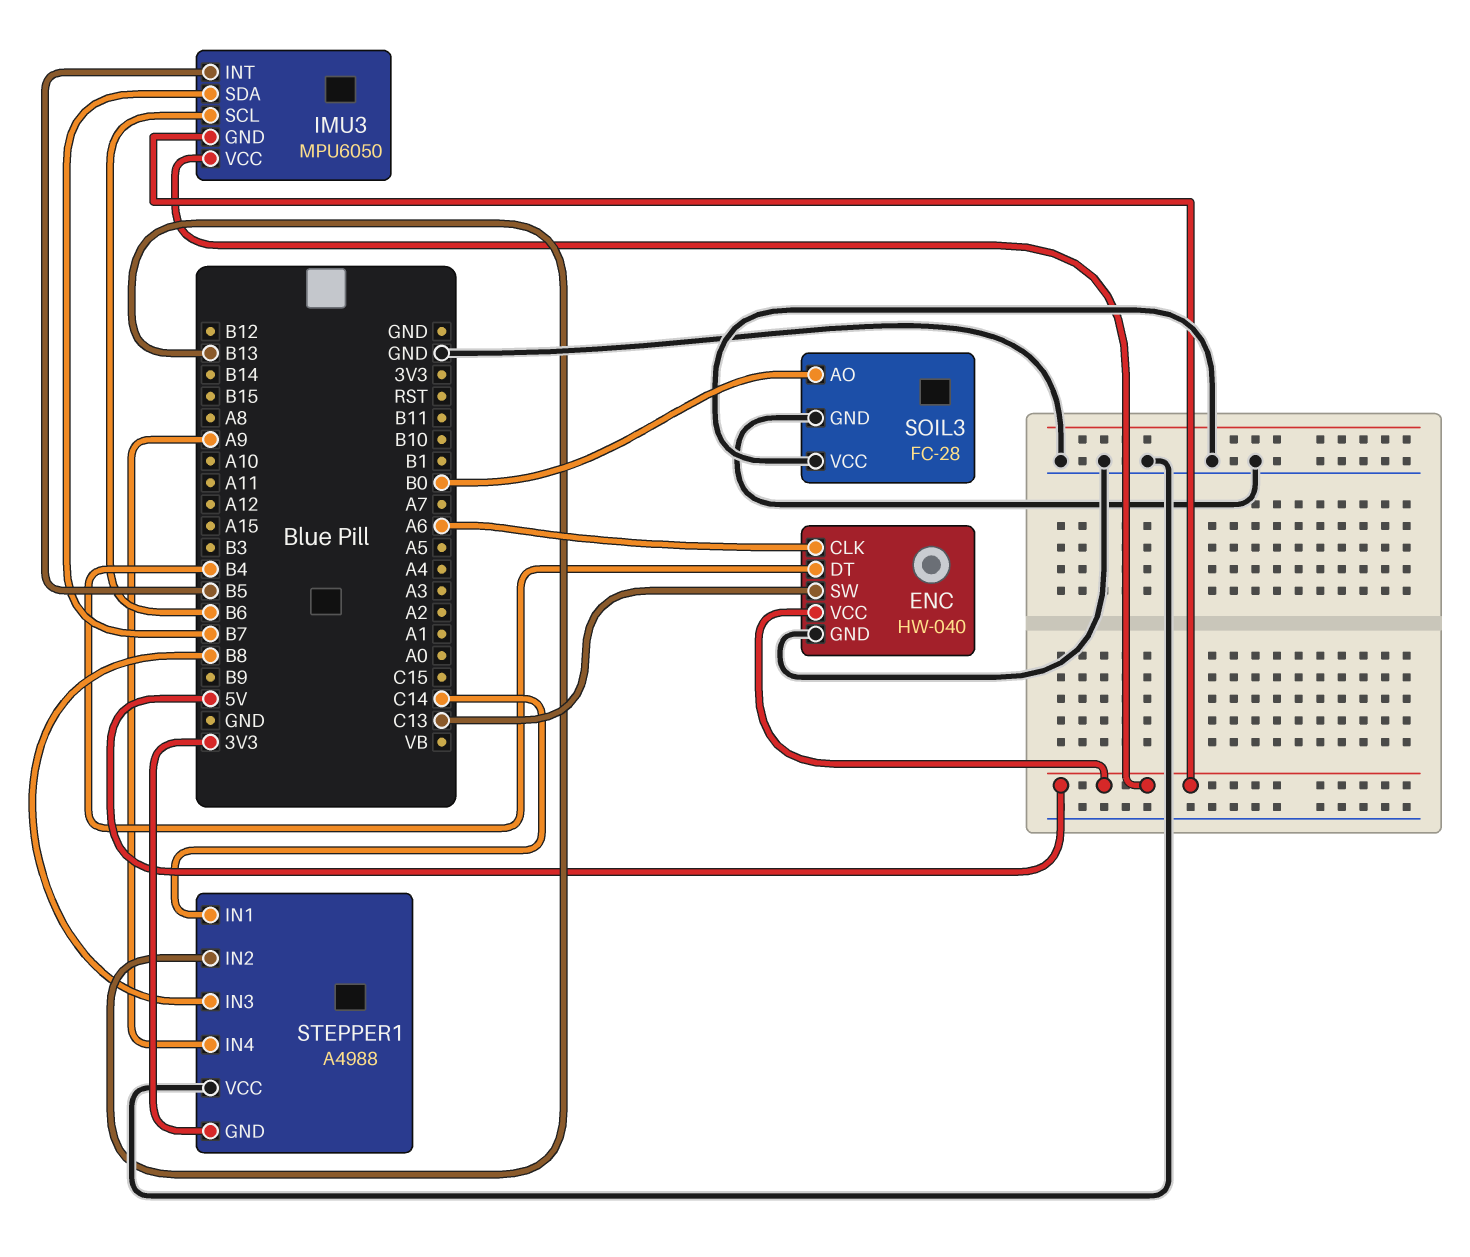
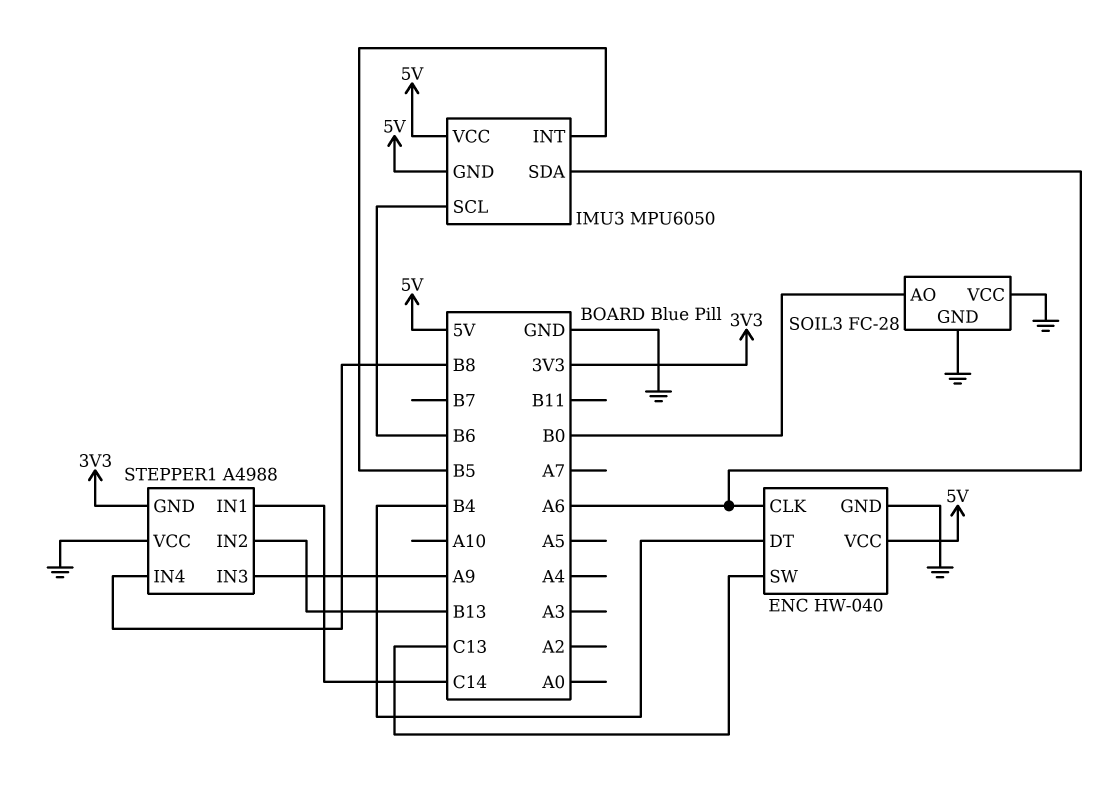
IMU3 pin SDA: B7 -> A6
STEPPER1 pin IN3: B8 -> A9
STEPPER1 pin IN4: A9 -> B8

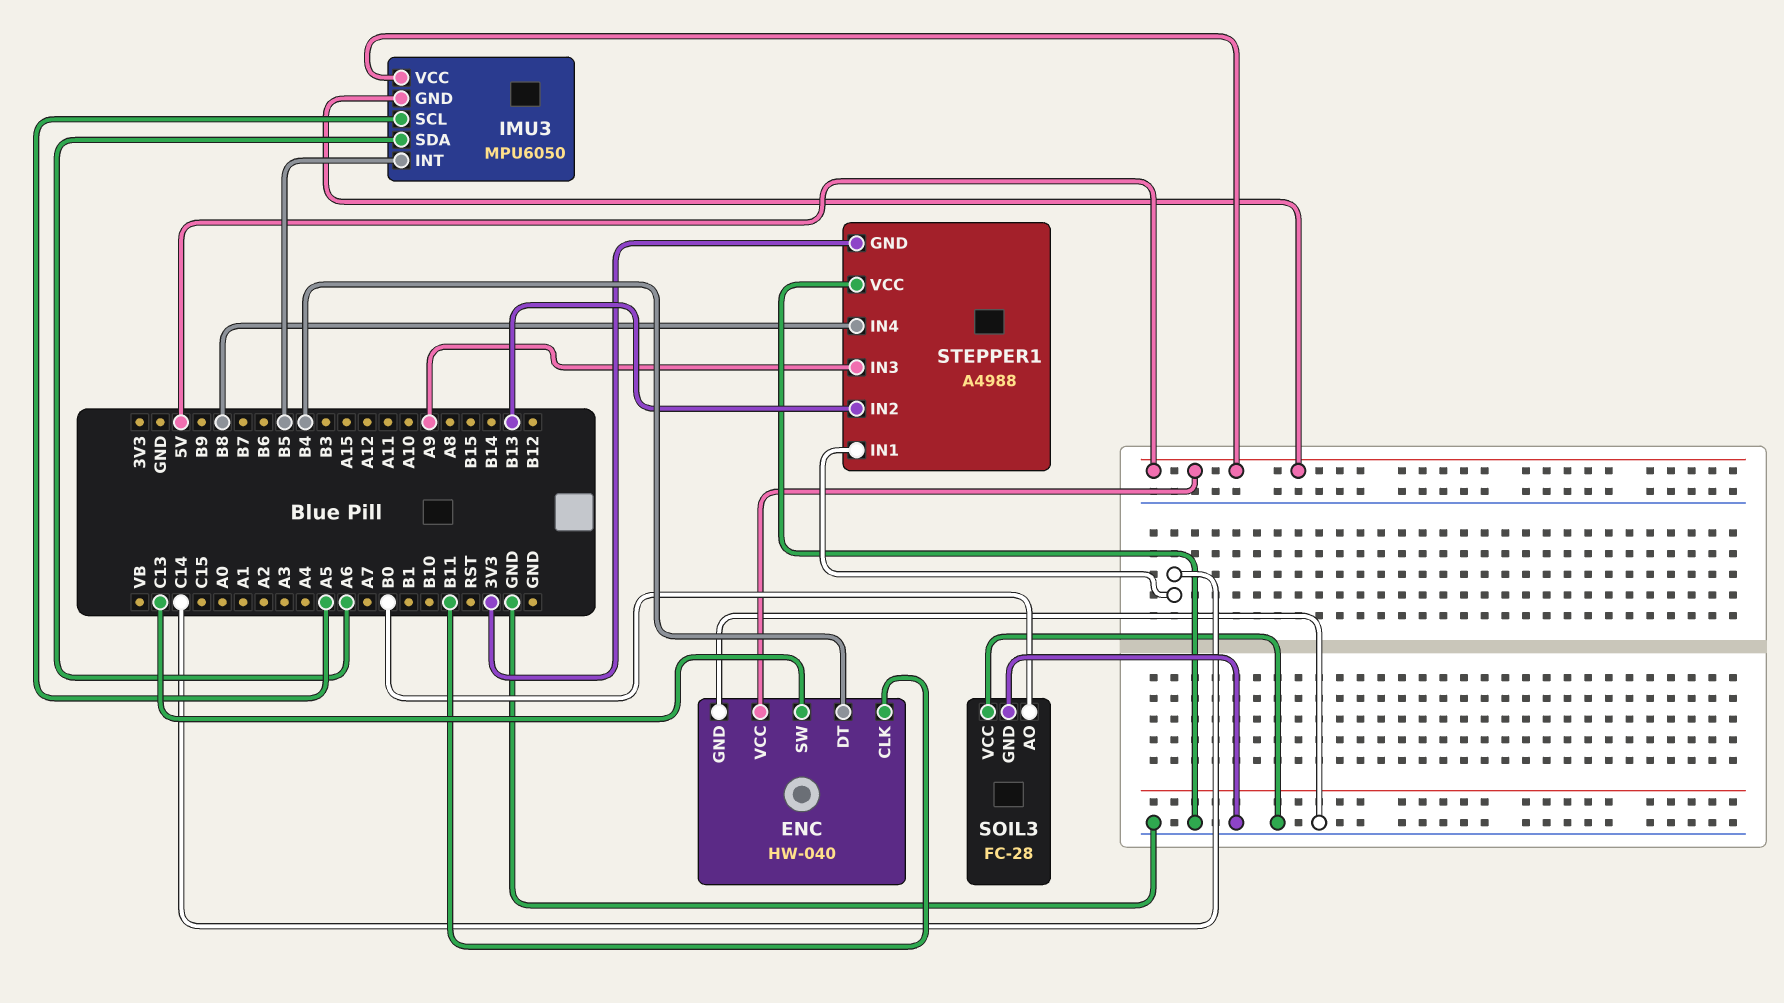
ENC pin CLK: A6 -> B11
IMU3 pin SCL: B6 -> A5

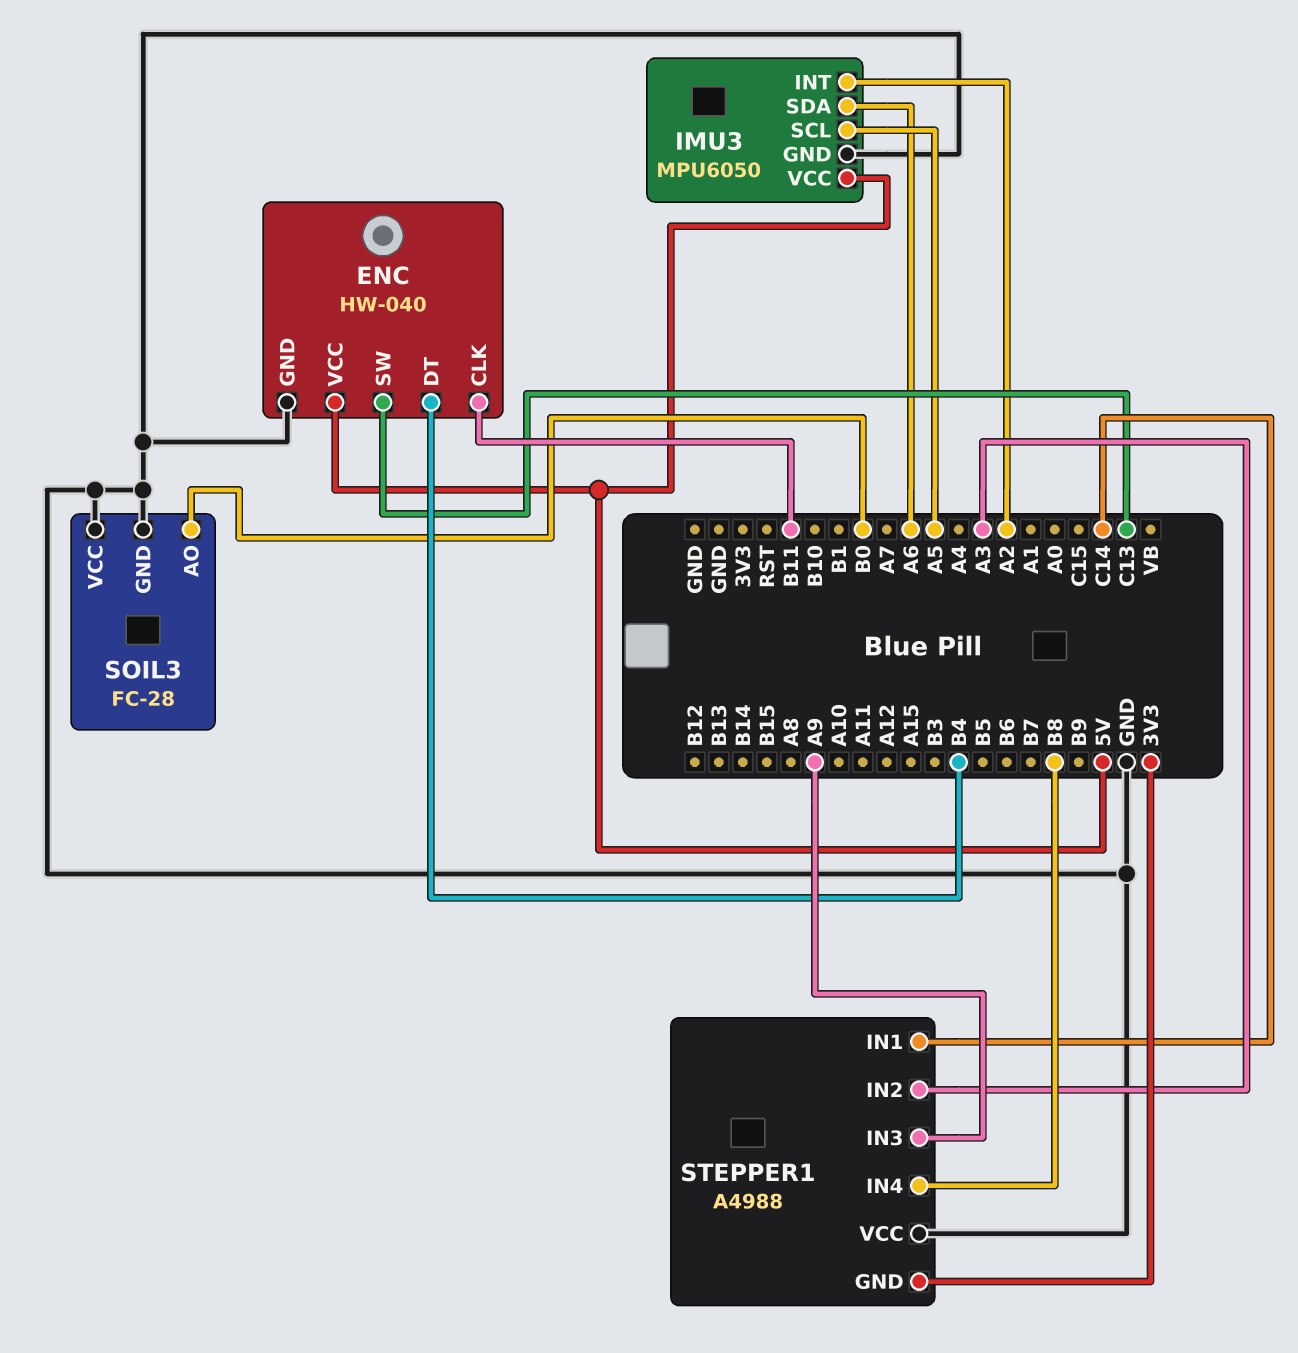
IMU3 pin GND: 5V -> GND
IMU3 pin INT: B5 -> A2
STEPPER1 pin IN2: B13 -> A3

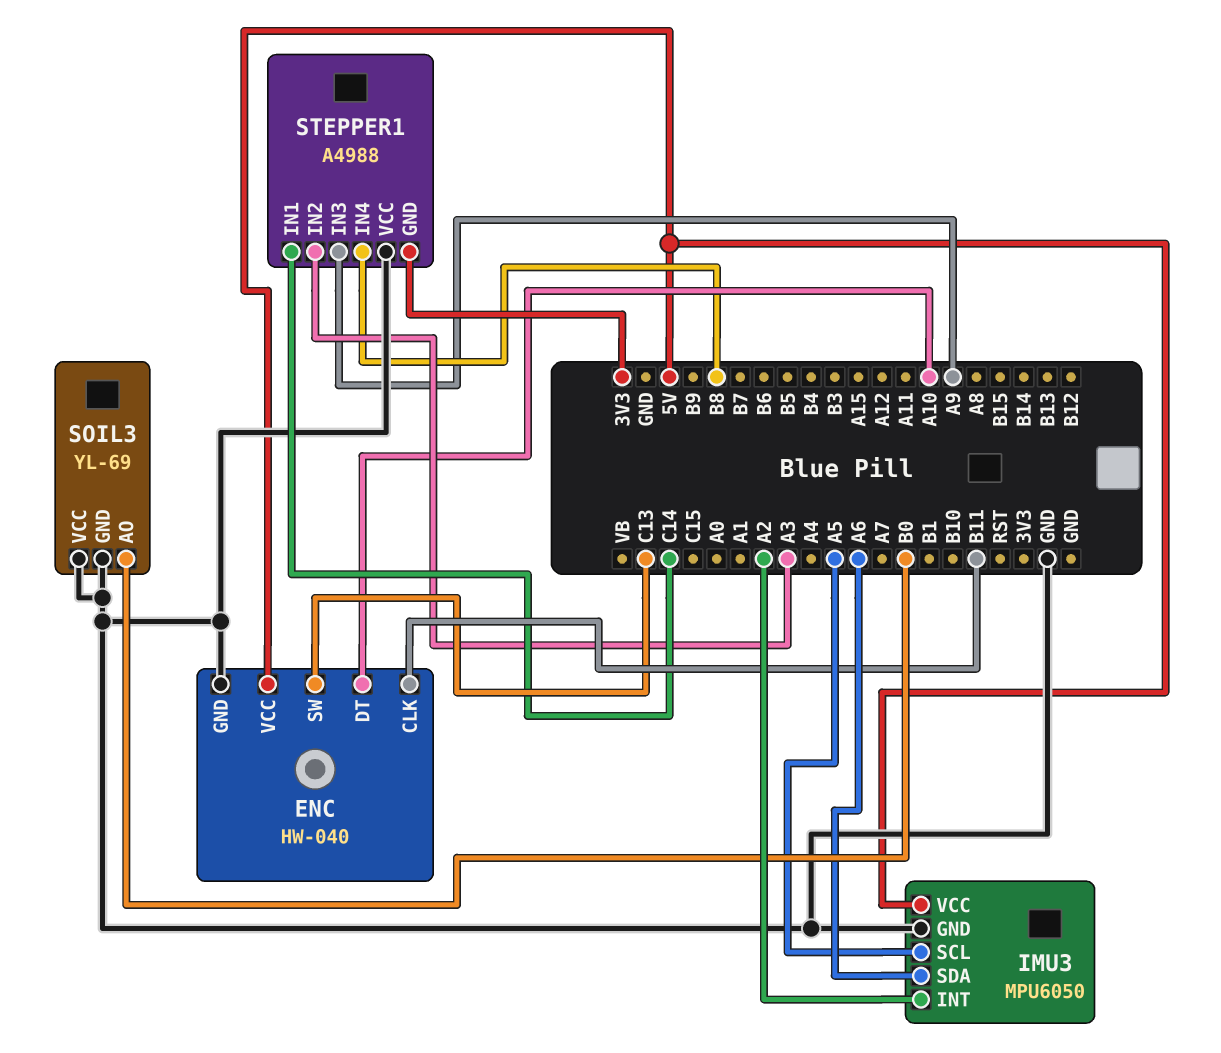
ENC pin DT: B4 -> A10
SOIL3: FC-28 -> YL-69

